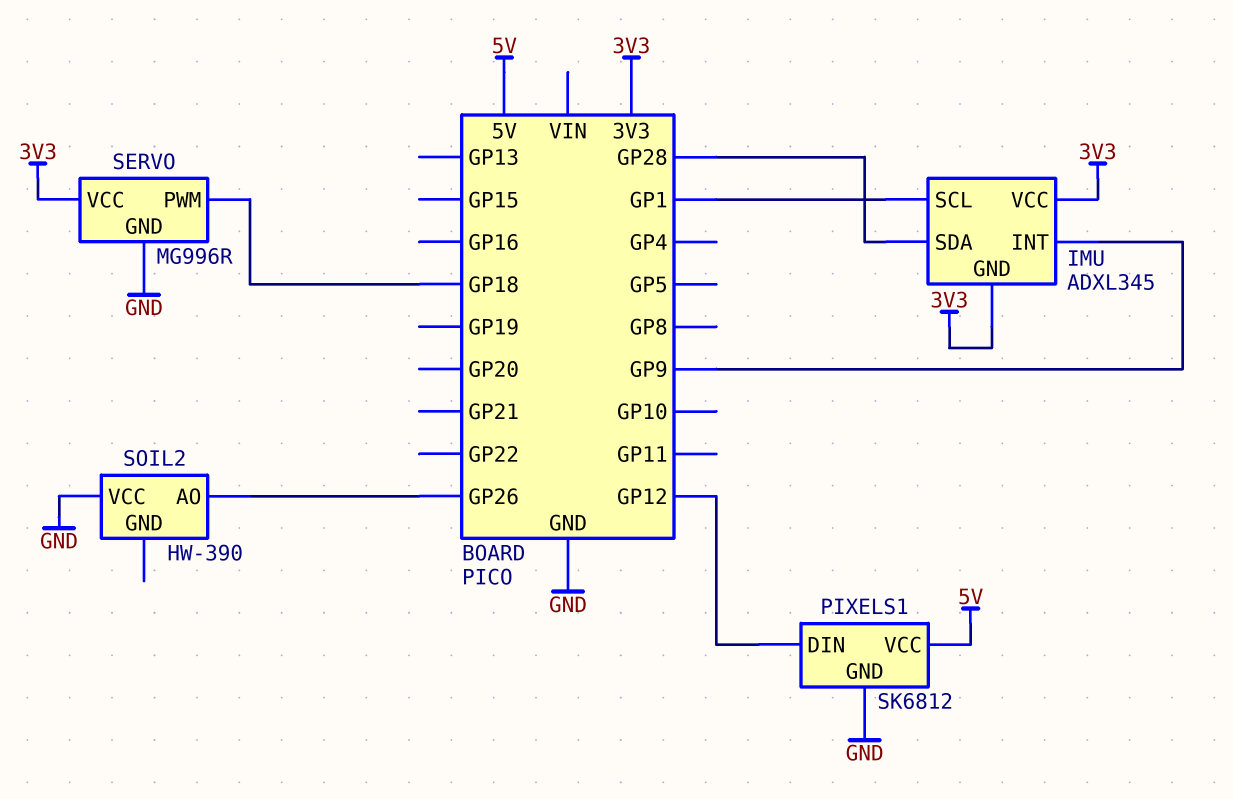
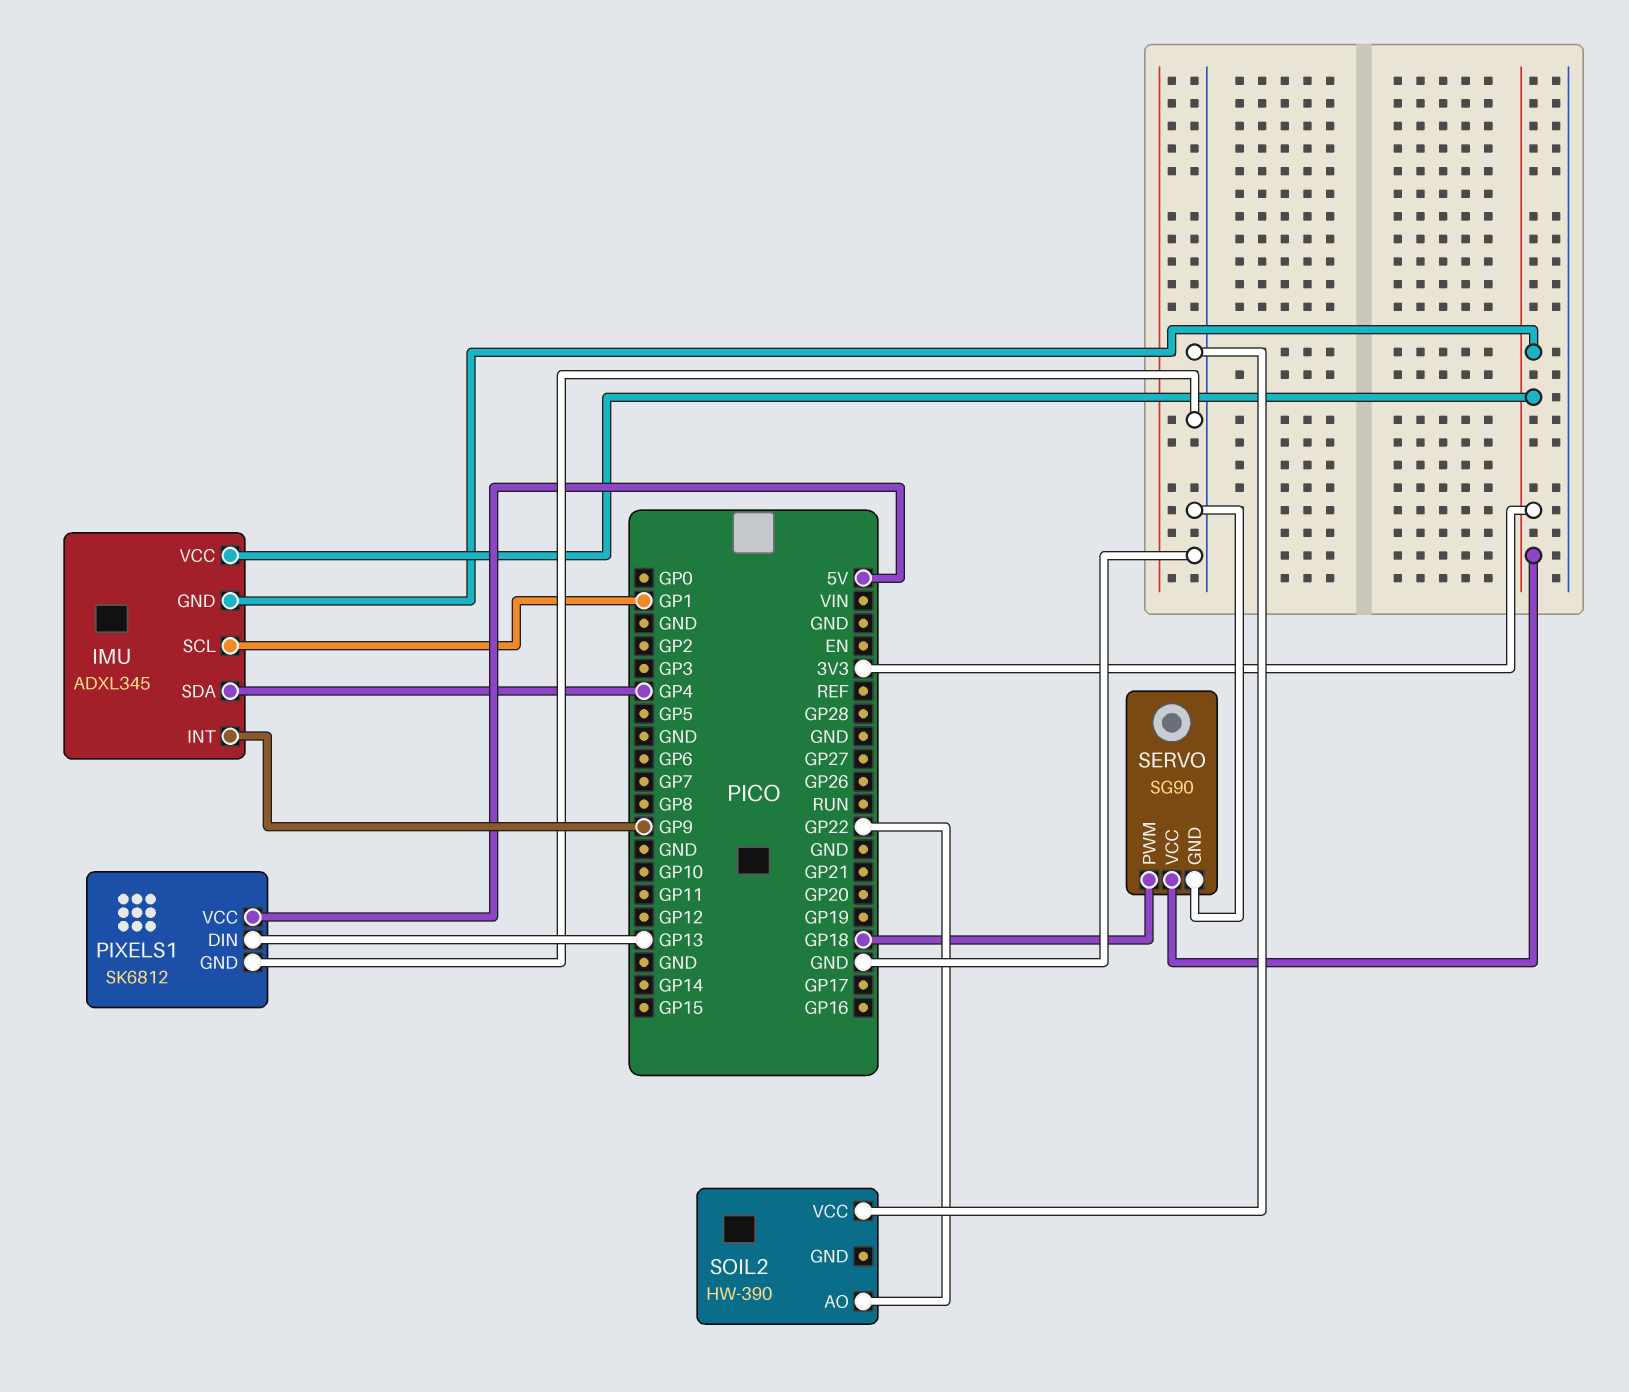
IMU pin SDA: GP28 -> GP4
PIXELS1 pin DIN: GP12 -> GP13
SERVO: MG996R -> SG90
SOIL2 pin AO: GP26 -> GP22

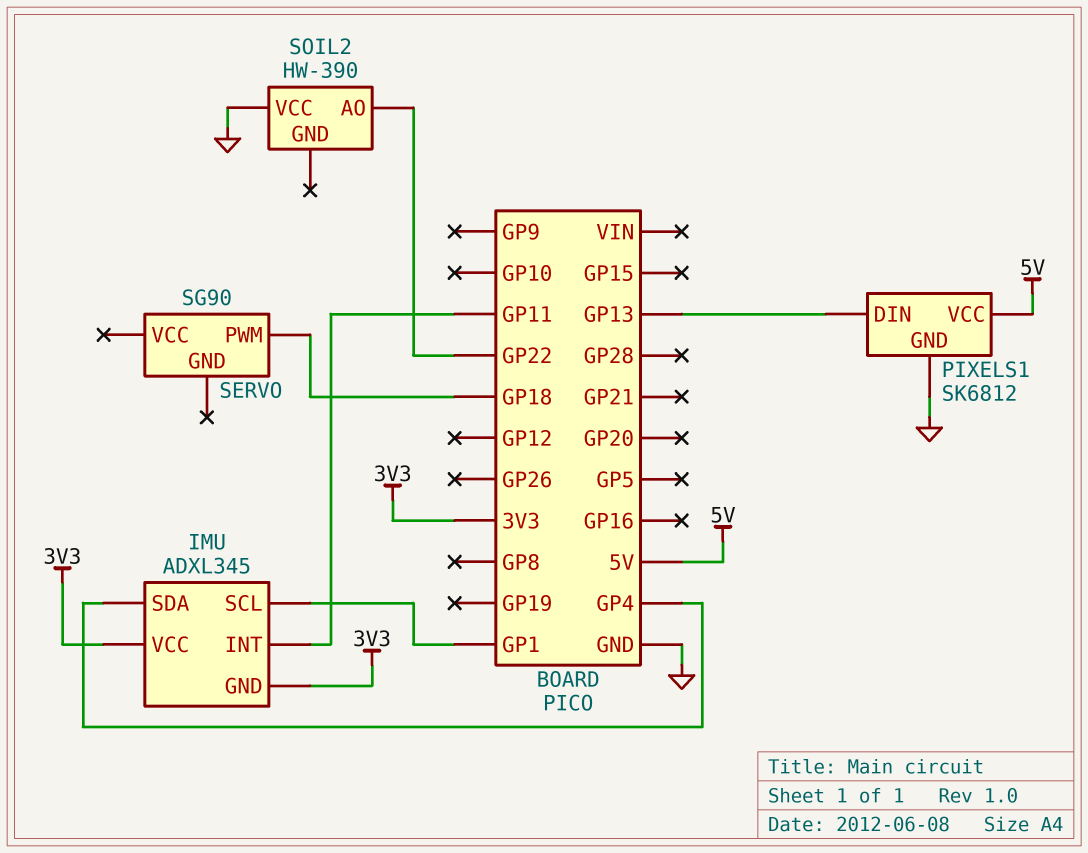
IMU pin INT: GP9 -> GP11
SERVO pin GND: GND -> none
SERVO pin VCC: 3V3 -> none

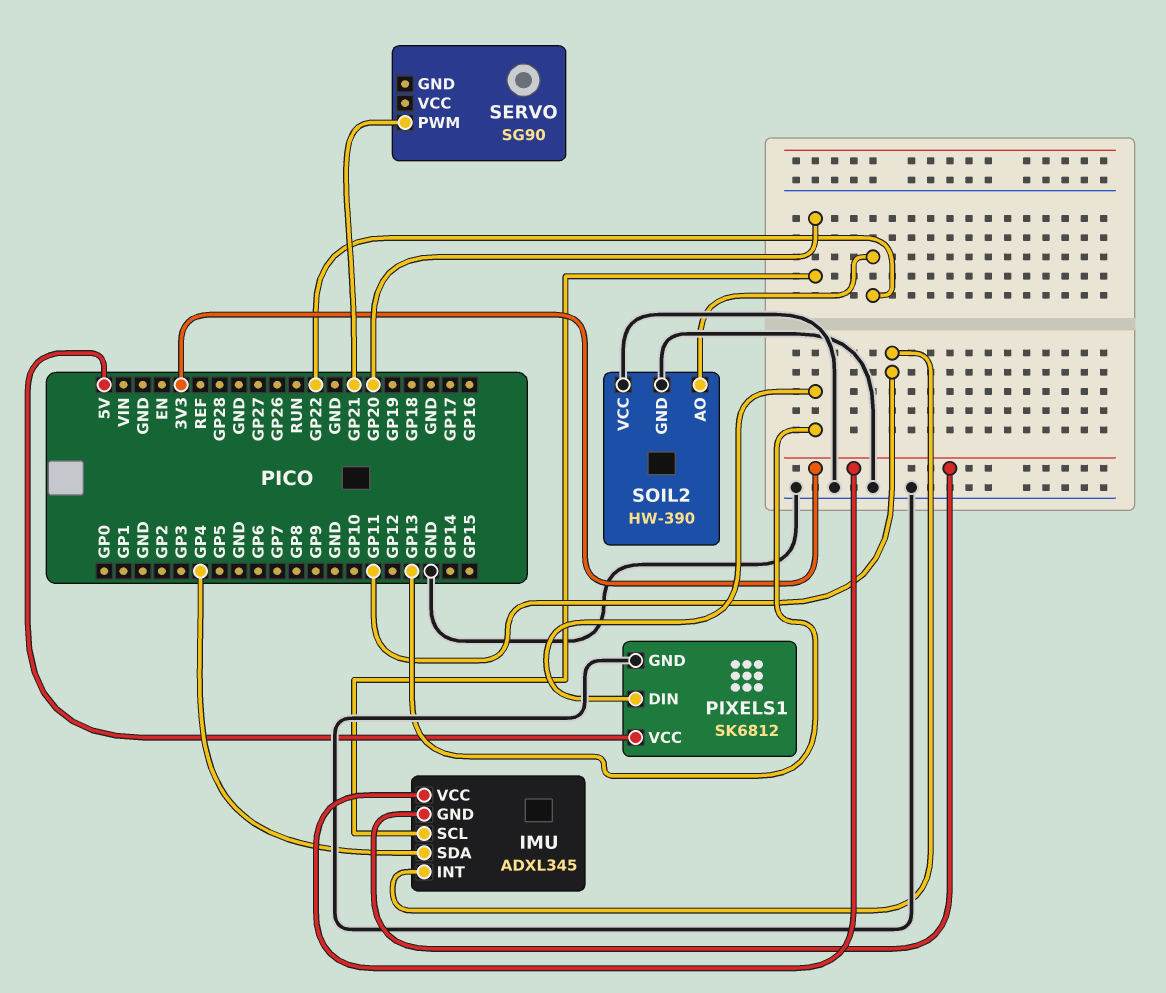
IMU pin SCL: GP1 -> GP20
SERVO pin PWM: GP18 -> GP21
SOIL2 pin GND: none -> GND

